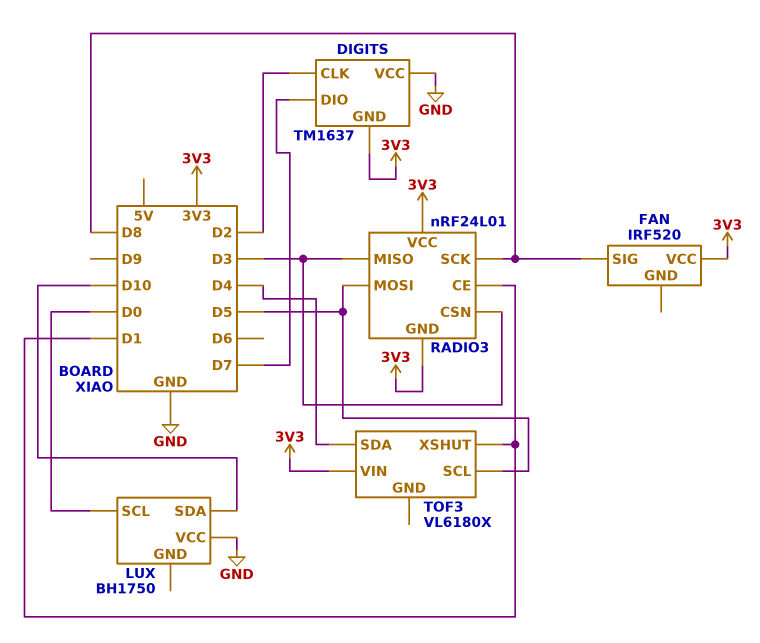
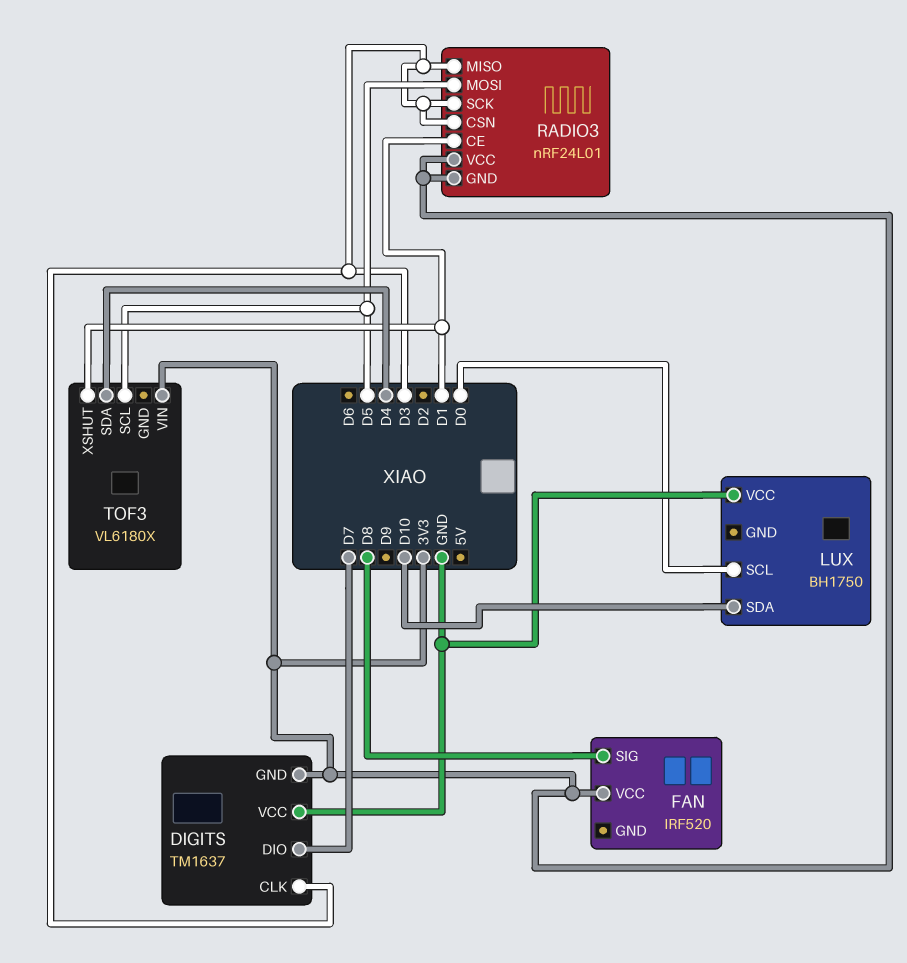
DIGITS pin CLK: D2 -> D3
RADIO3 pin SCK: D8 -> D3

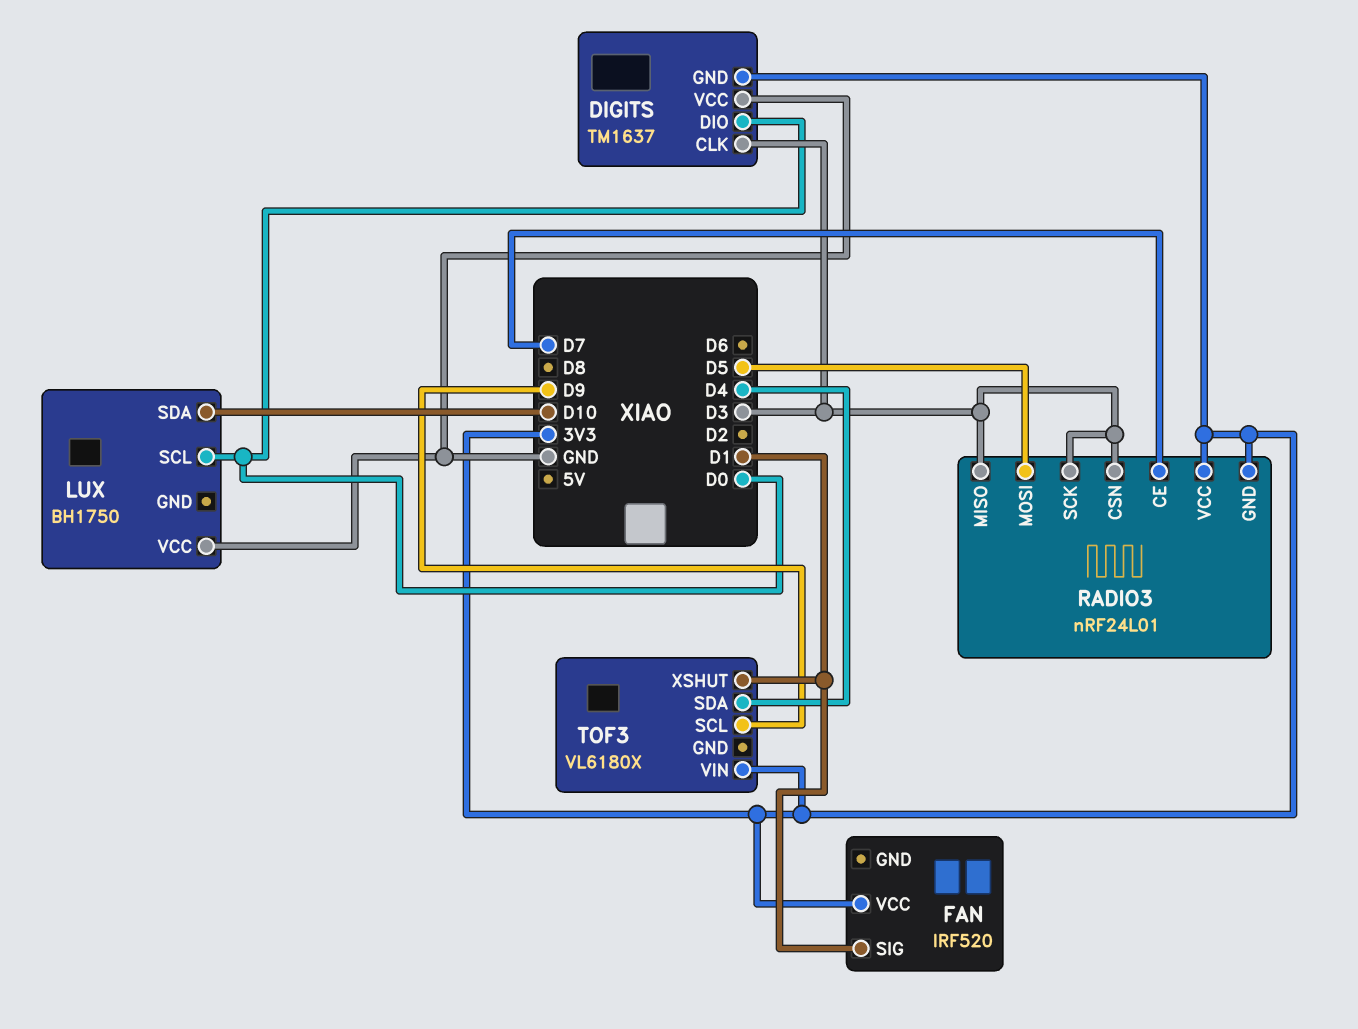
DIGITS pin DIO: D7 -> D0
FAN pin SIG: D8 -> D1
RADIO3 pin CE: D1 -> D7
TOF3 pin SCL: D5 -> D9

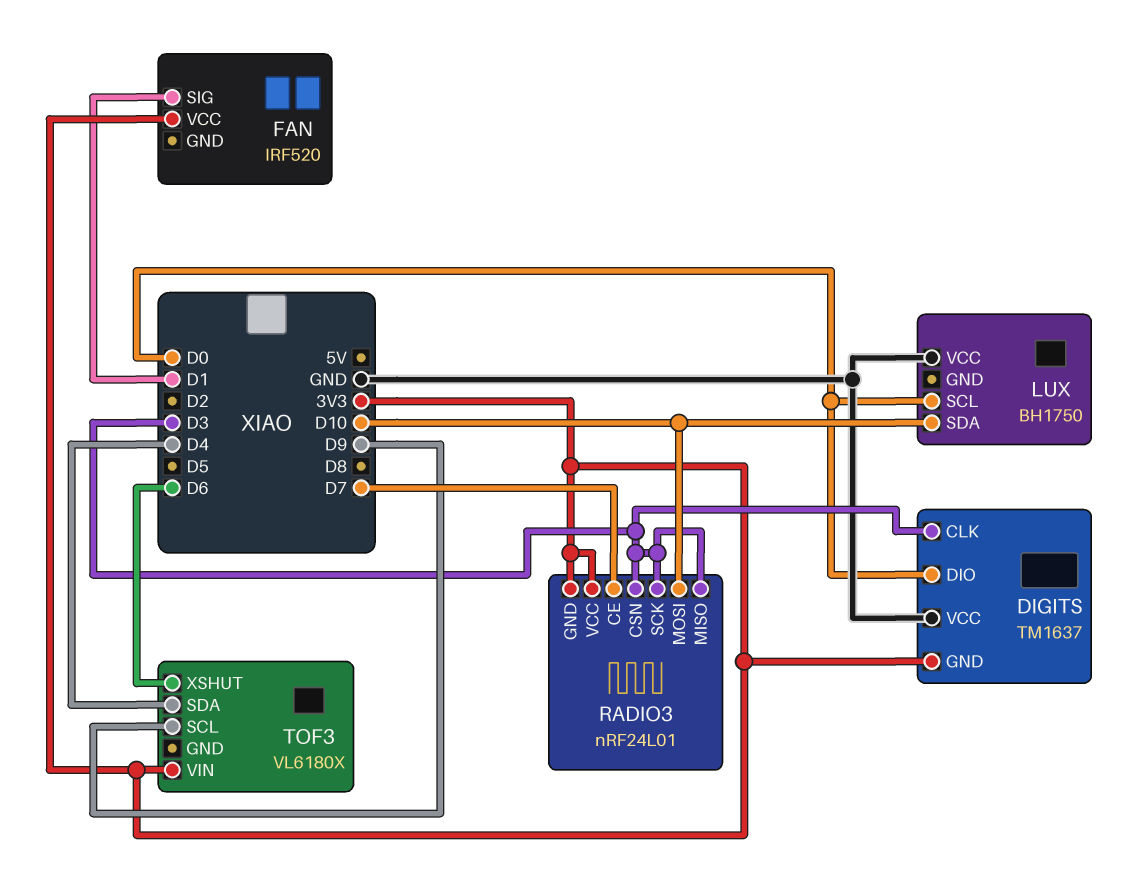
RADIO3 pin MOSI: D5 -> D10
TOF3 pin XSHUT: D1 -> D6

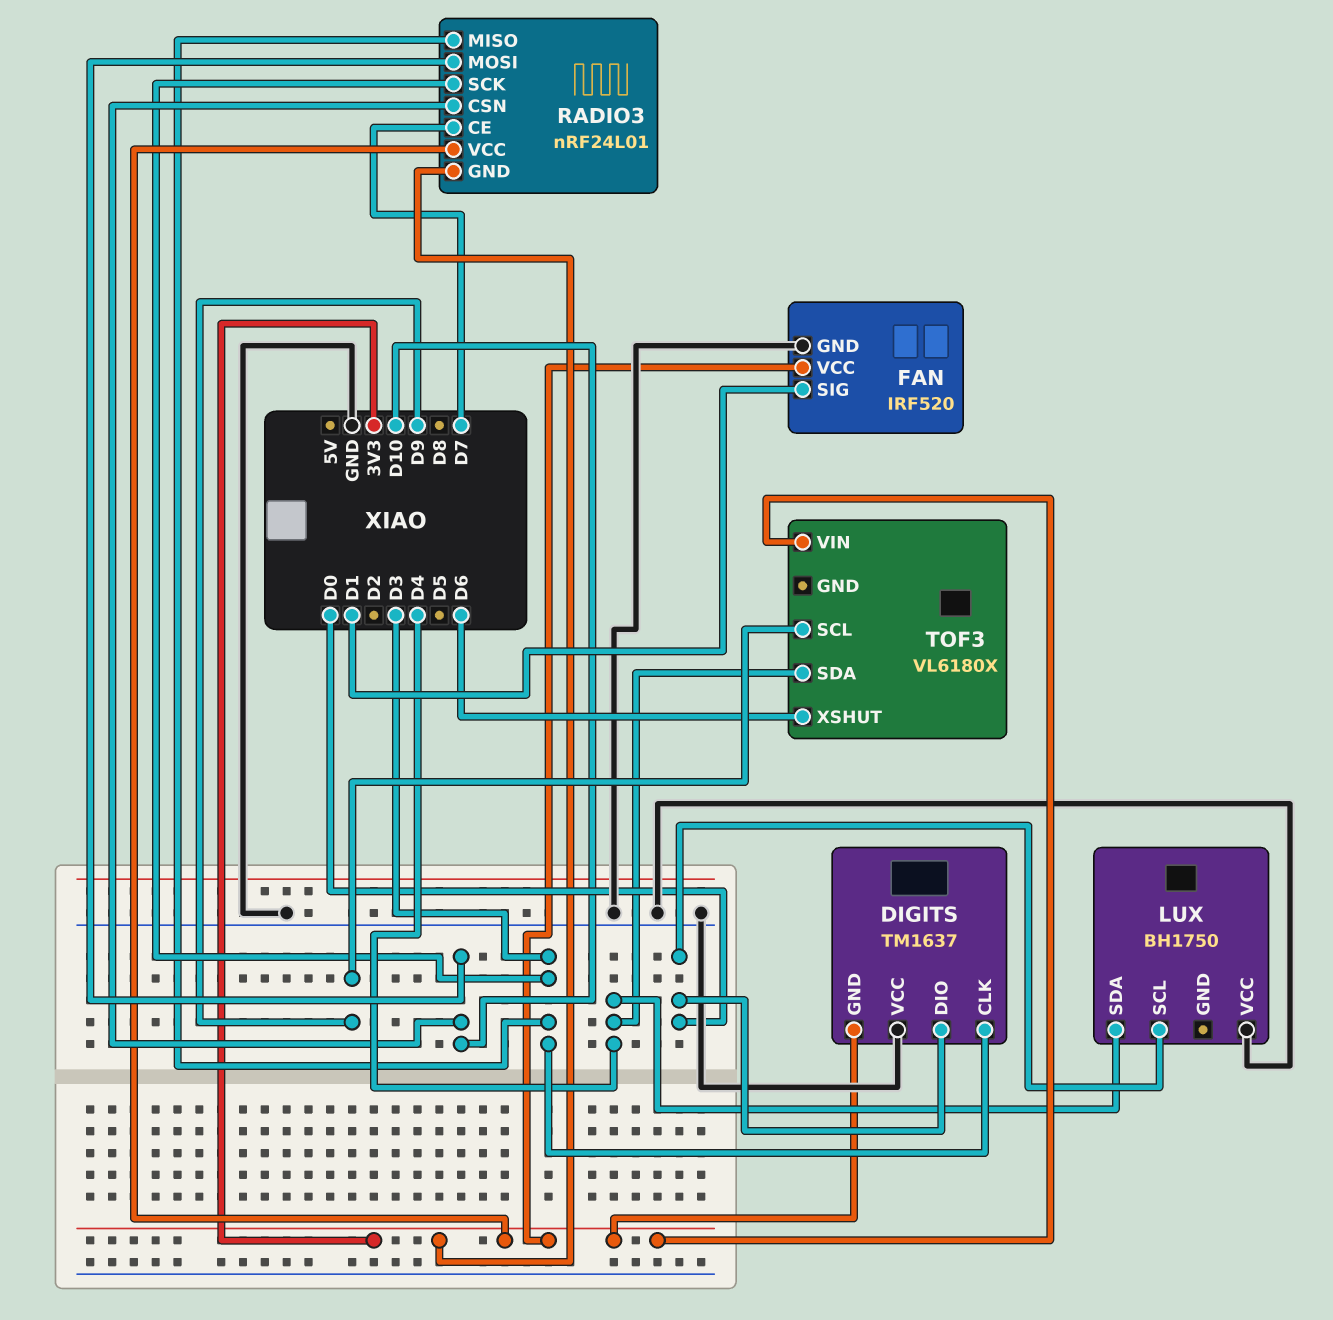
FAN pin GND: none -> GND
LUX pin SDA: D10 -> D4
RADIO3 pin CSN: D3 -> D10

